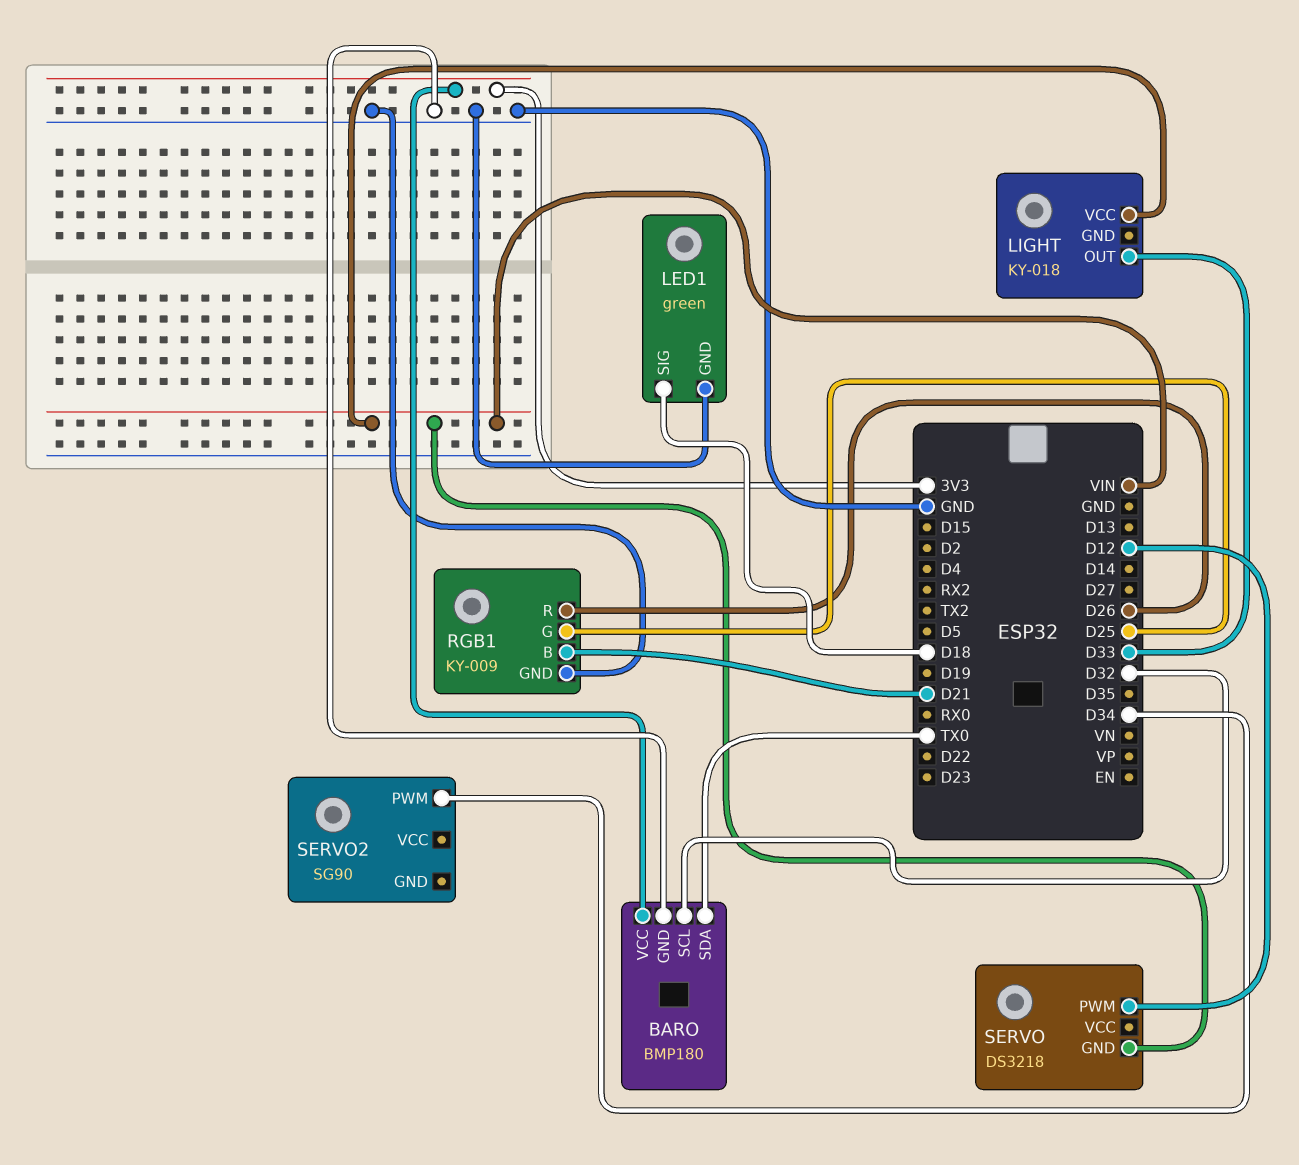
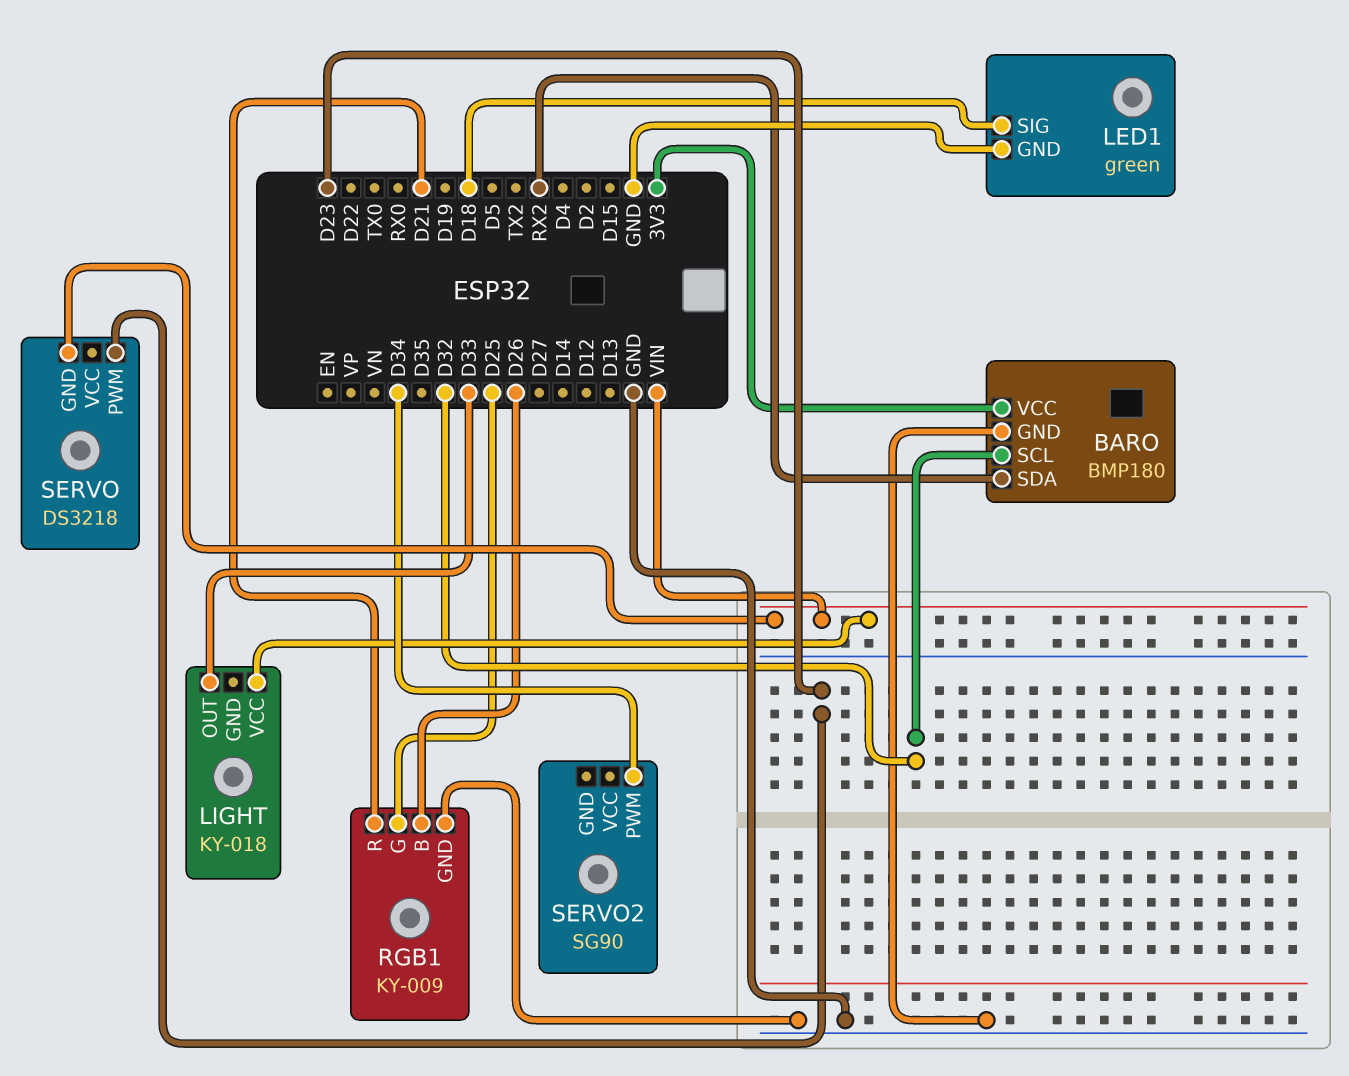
BARO pin SDA: TX0 -> RX2
RGB1 pin B: D21 -> D26
RGB1 pin R: D26 -> D21
SERVO pin PWM: D12 -> D23

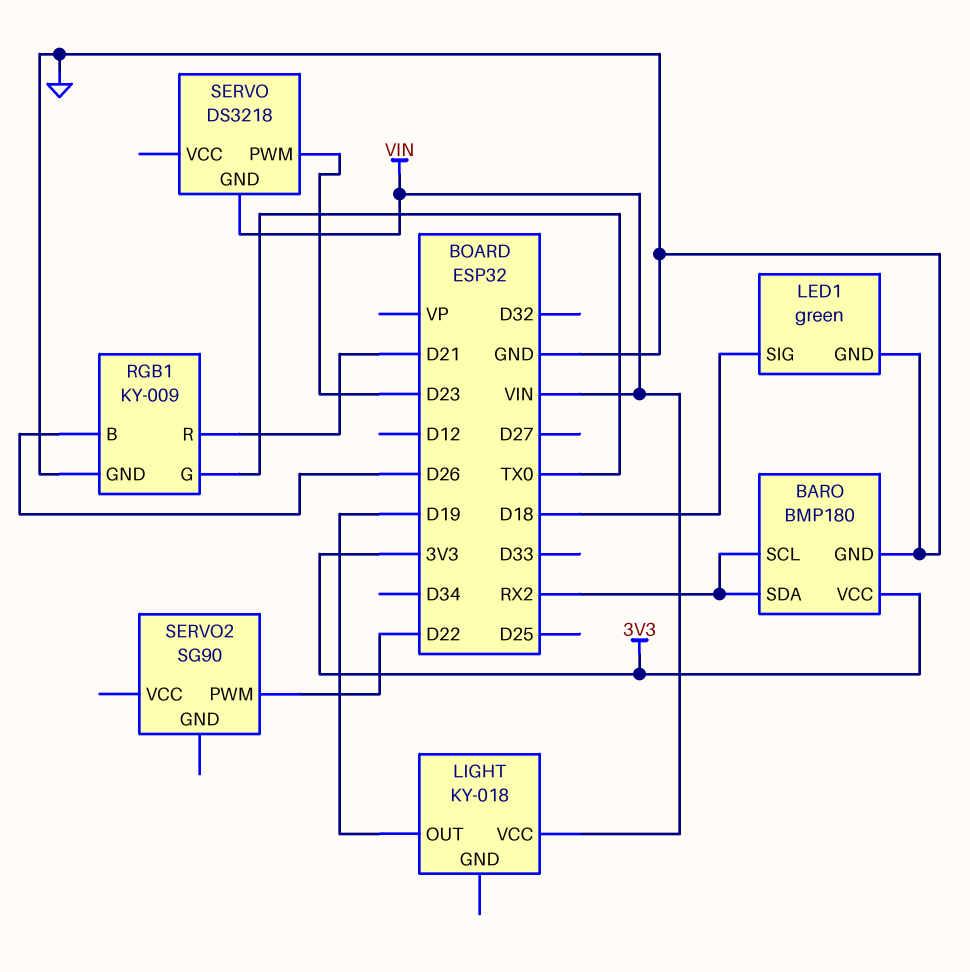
BARO pin SCL: D32 -> RX2
LIGHT pin OUT: D33 -> D19
RGB1 pin G: D25 -> TX0
SERVO2 pin PWM: D34 -> D22

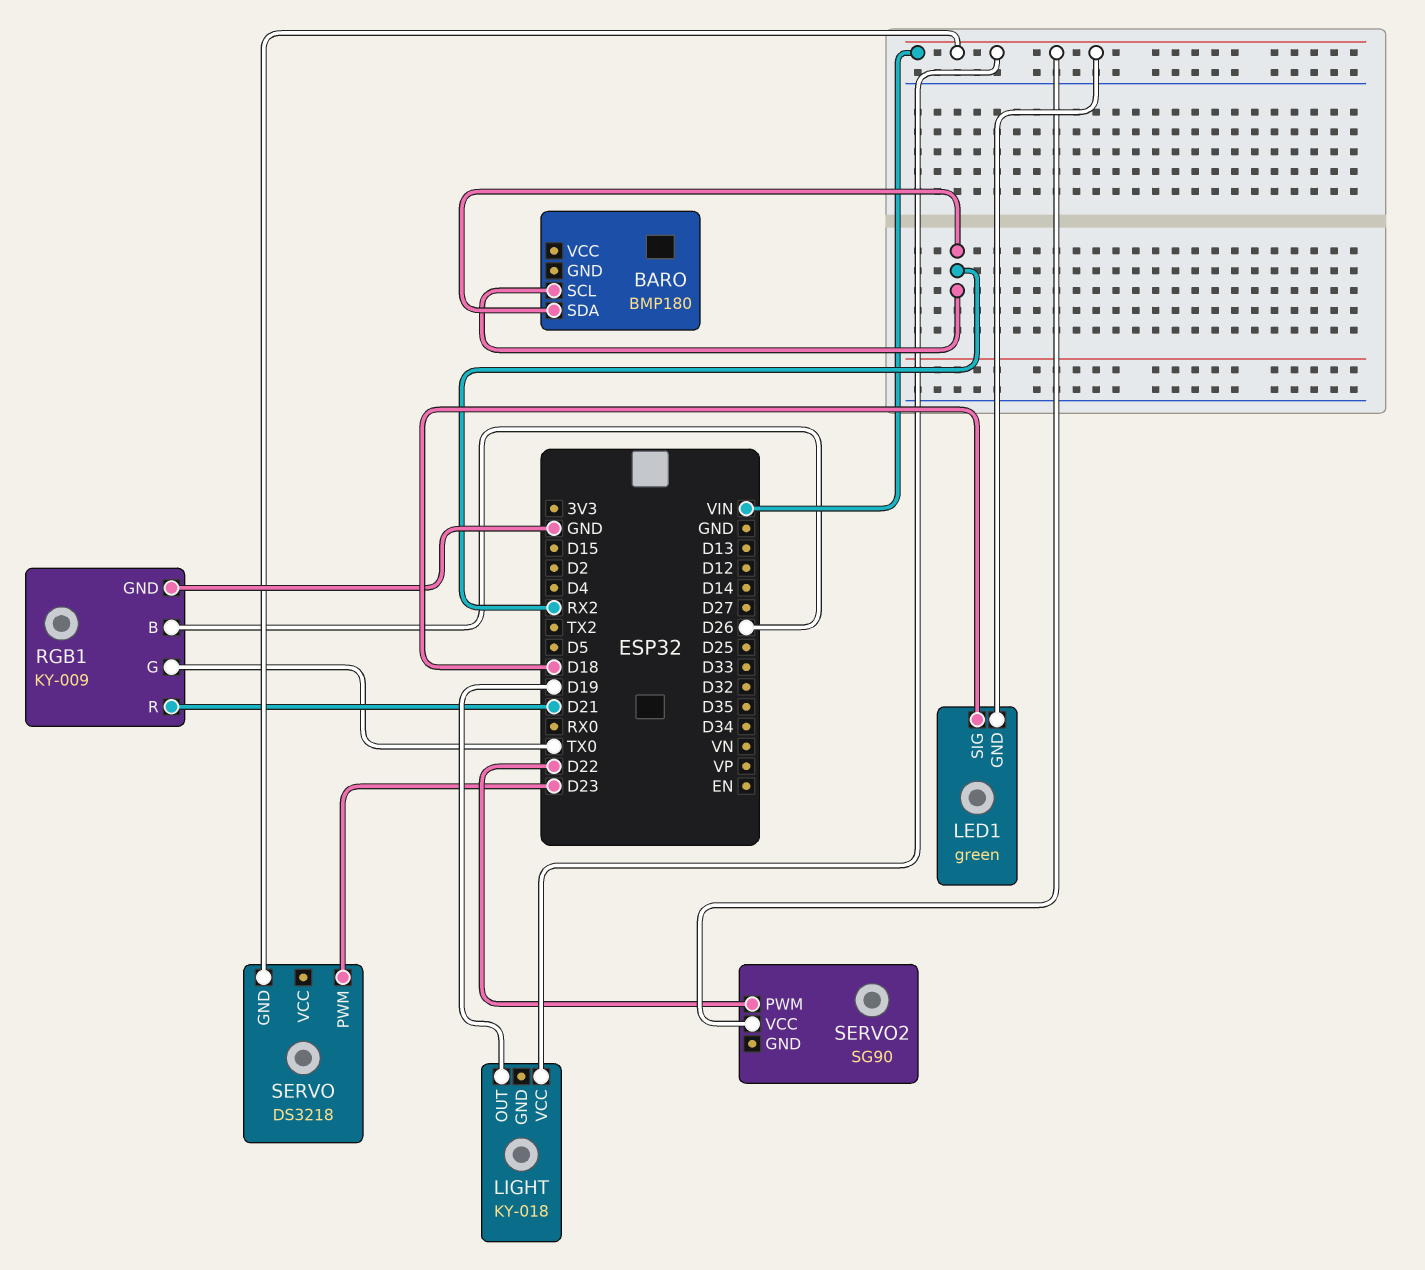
BARO pin GND: GND -> none
BARO pin VCC: 3V3 -> none
LED1 pin GND: GND -> VIN
SERVO2 pin VCC: none -> VIN

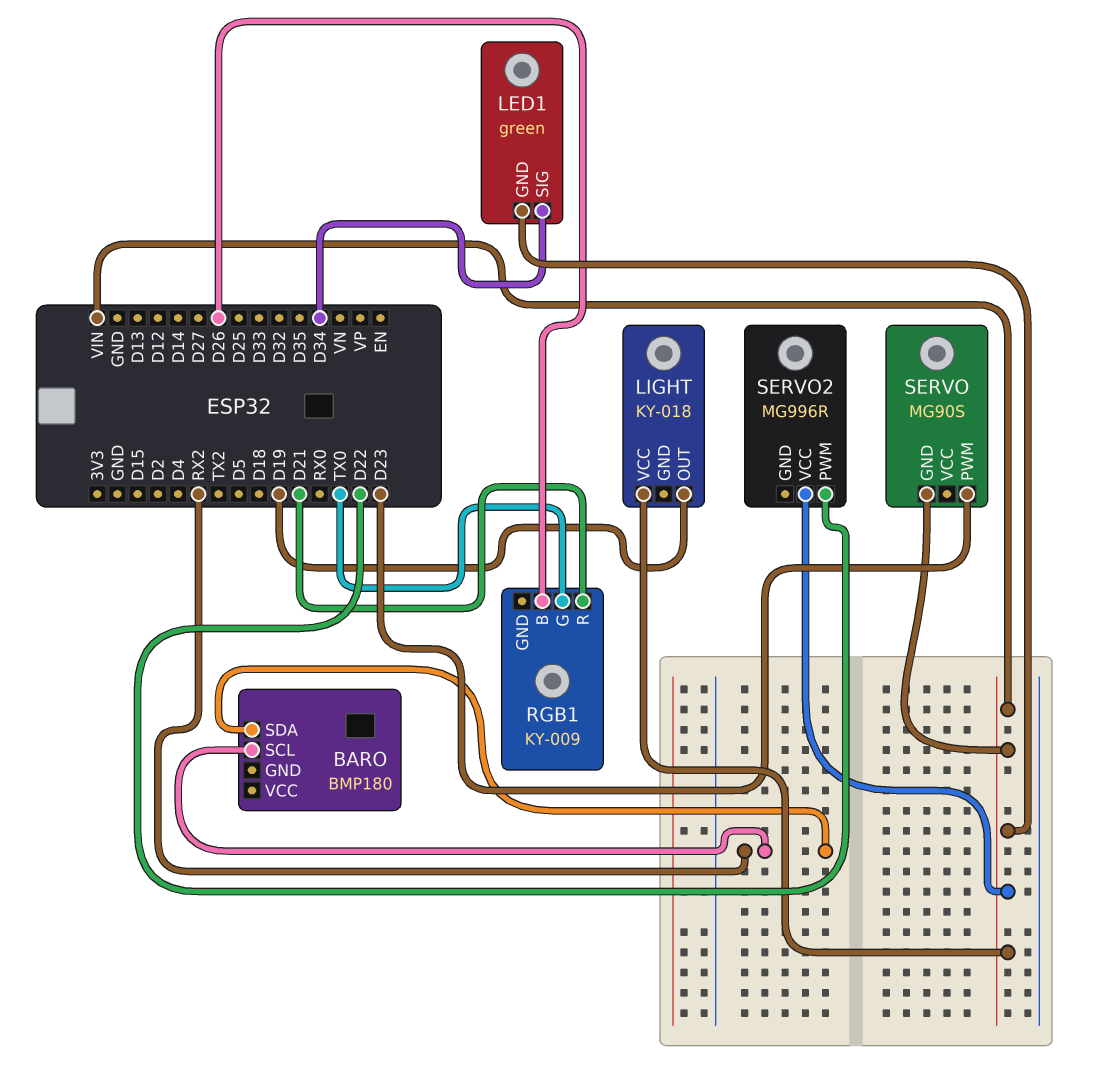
LED1 pin SIG: D18 -> D34
RGB1 pin GND: GND -> none
SERVO: DS3218 -> MG90S
SERVO2: SG90 -> MG996R

